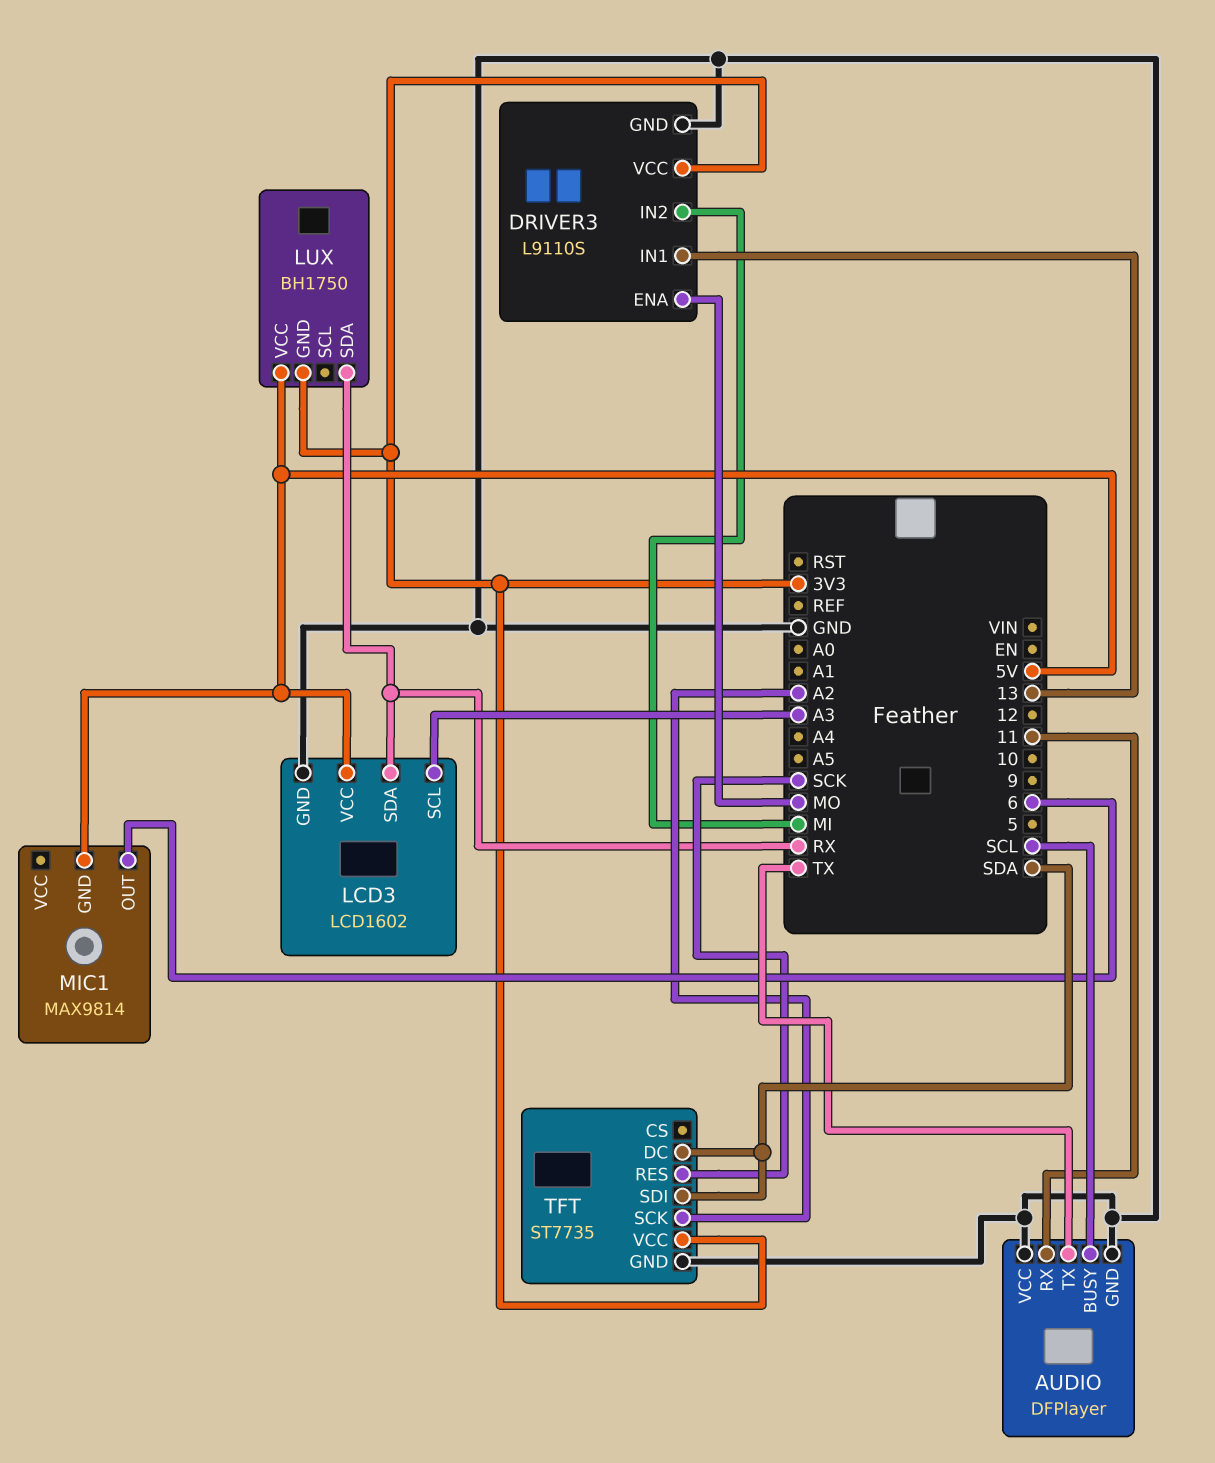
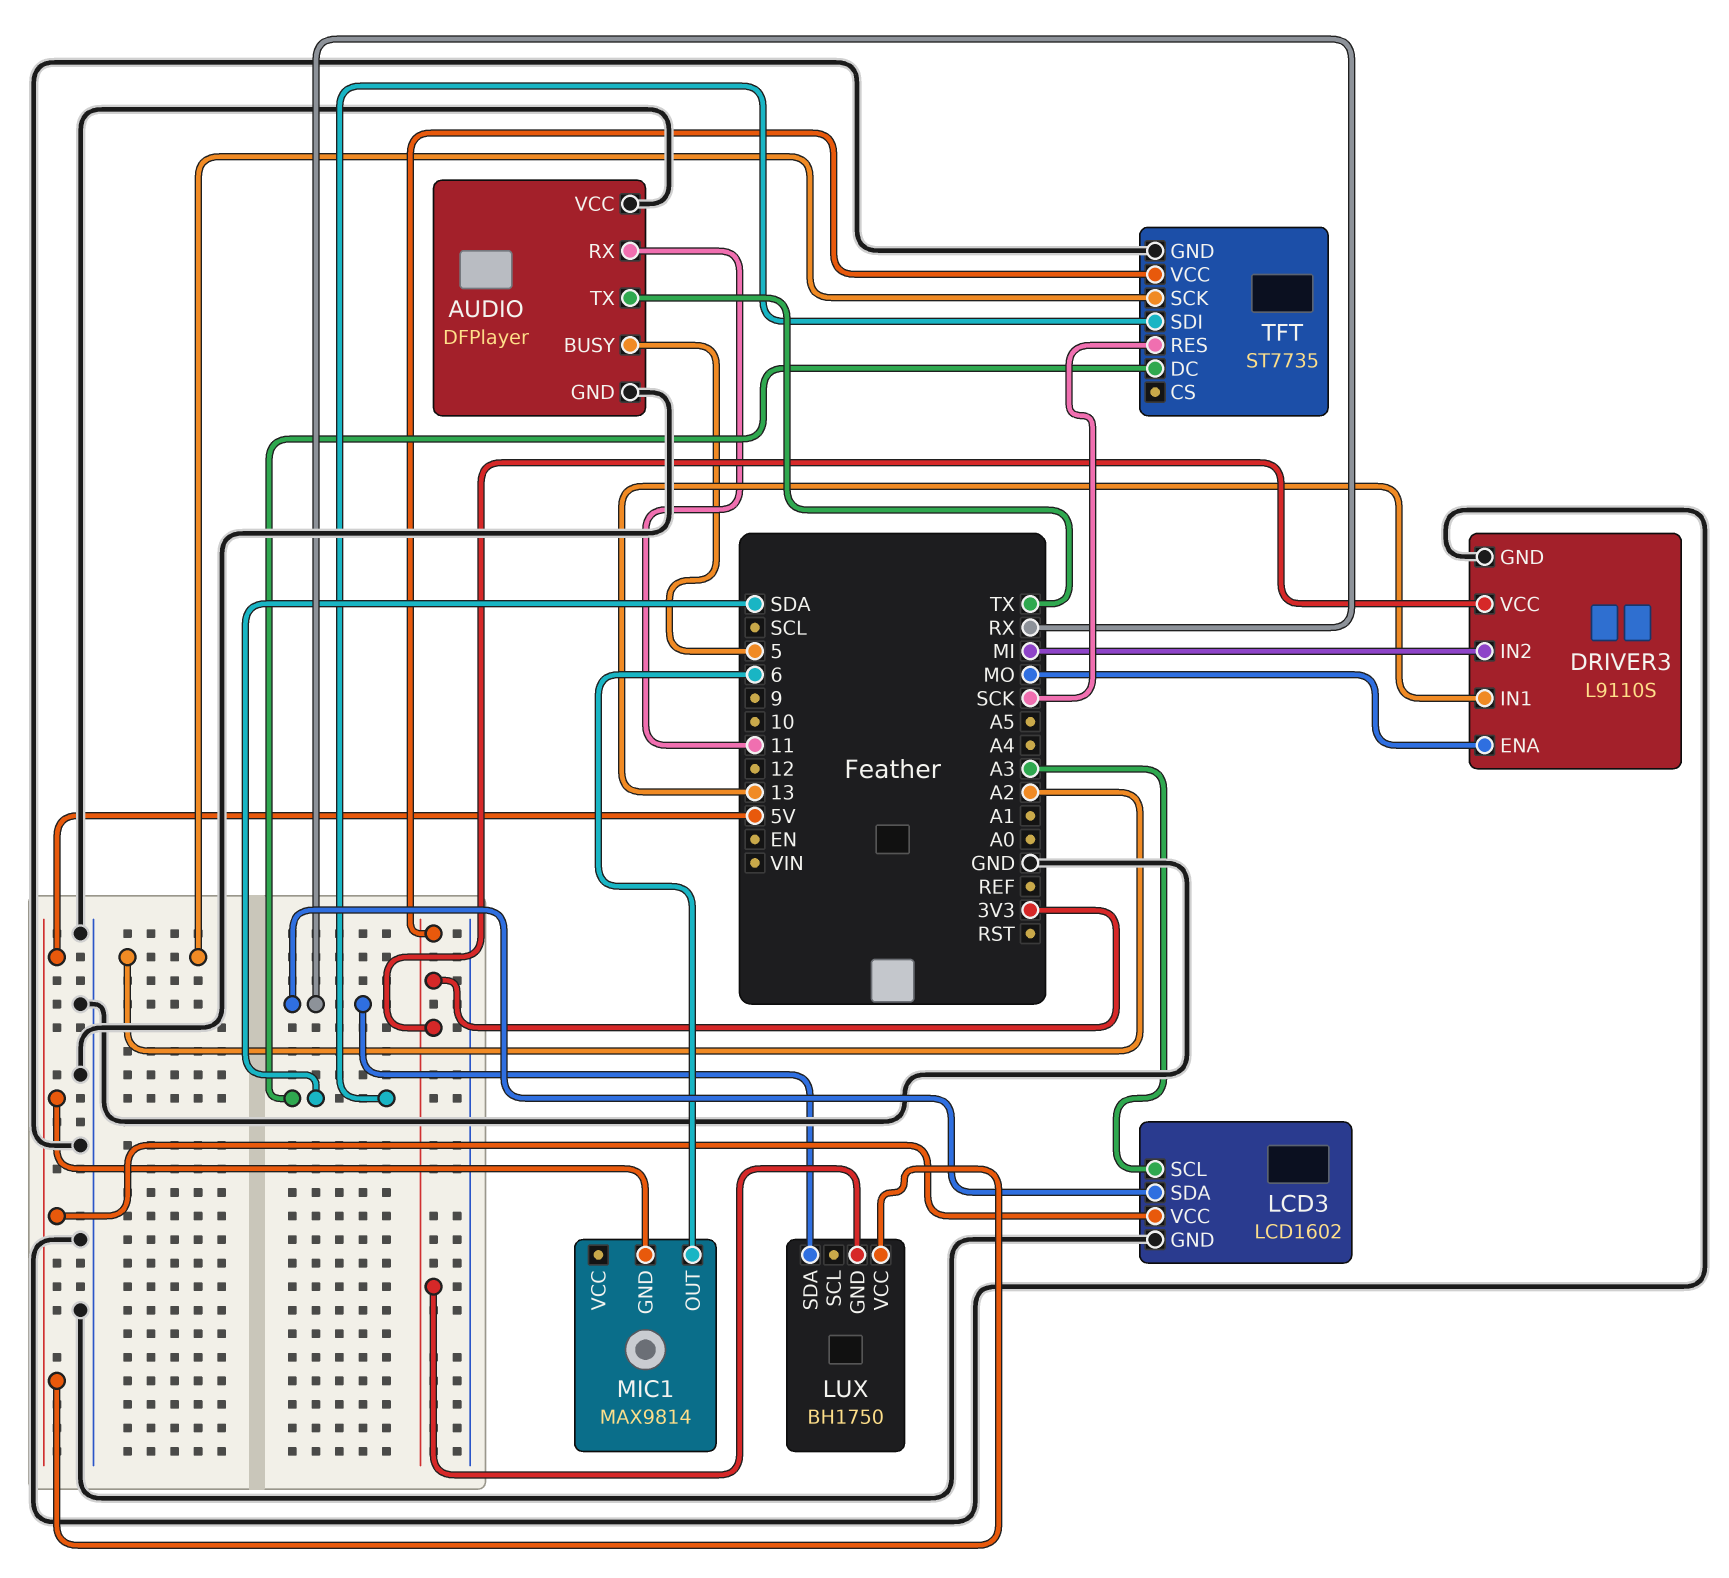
AUDIO pin BUSY: SCL -> 5

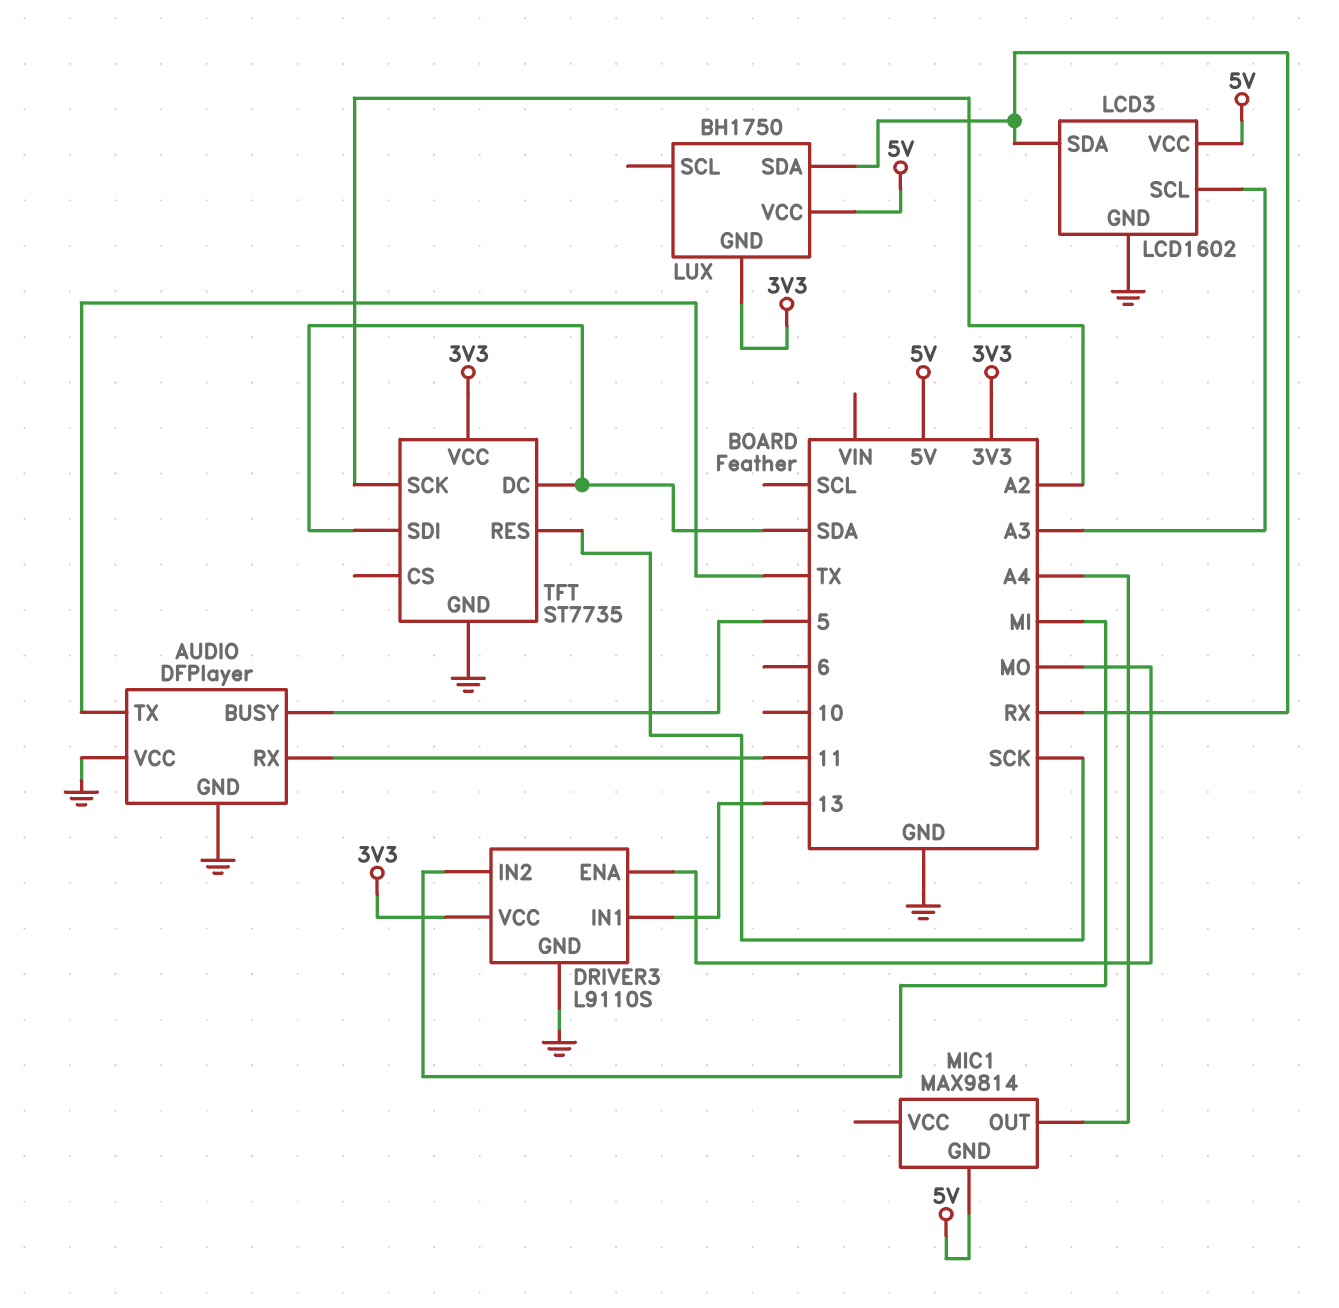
MIC1 pin OUT: 6 -> A4

